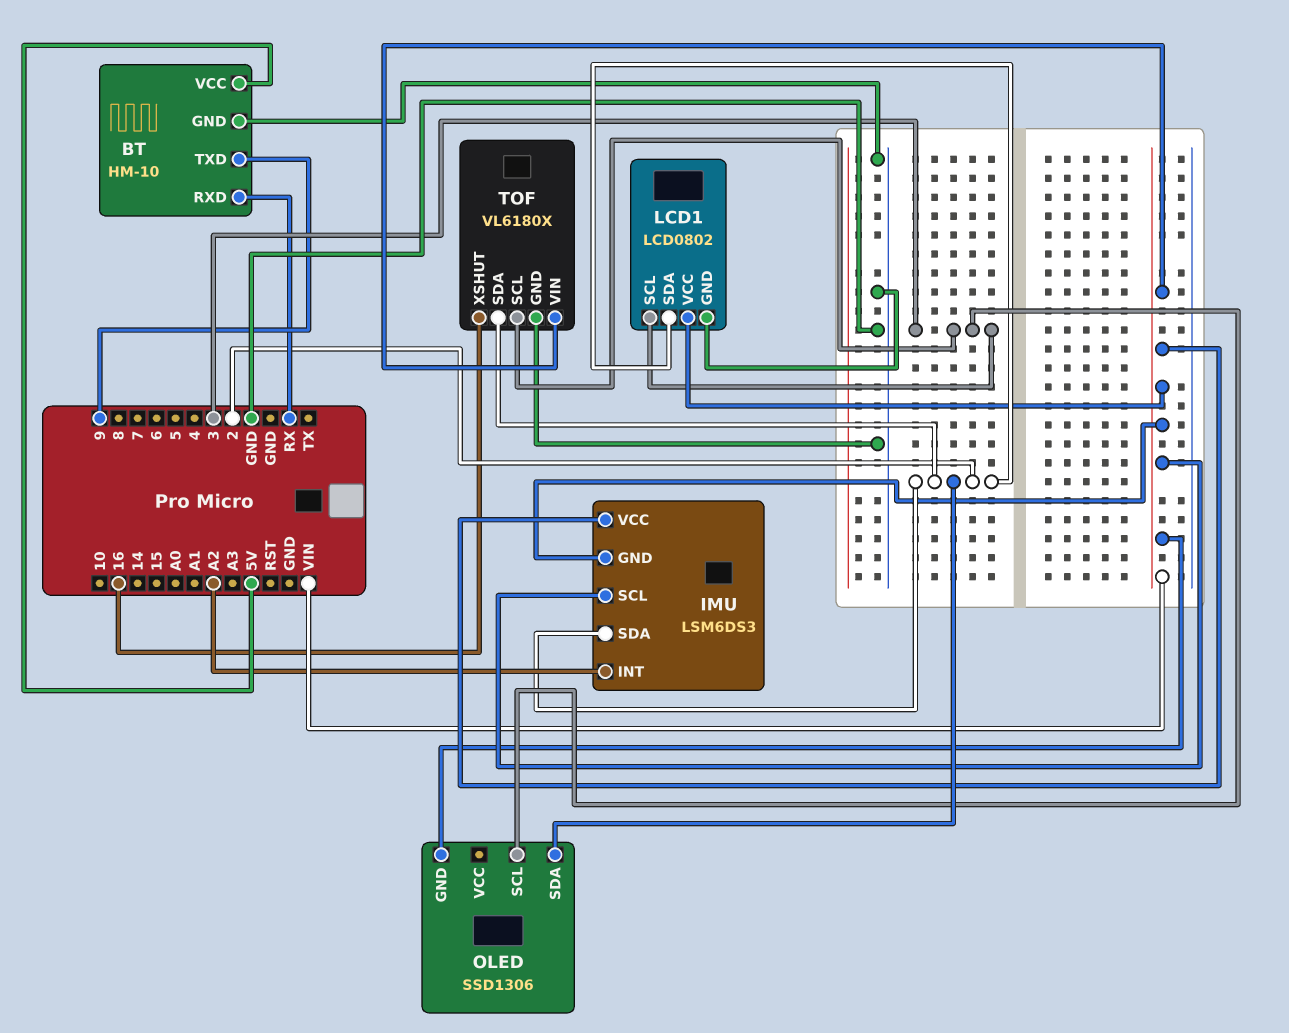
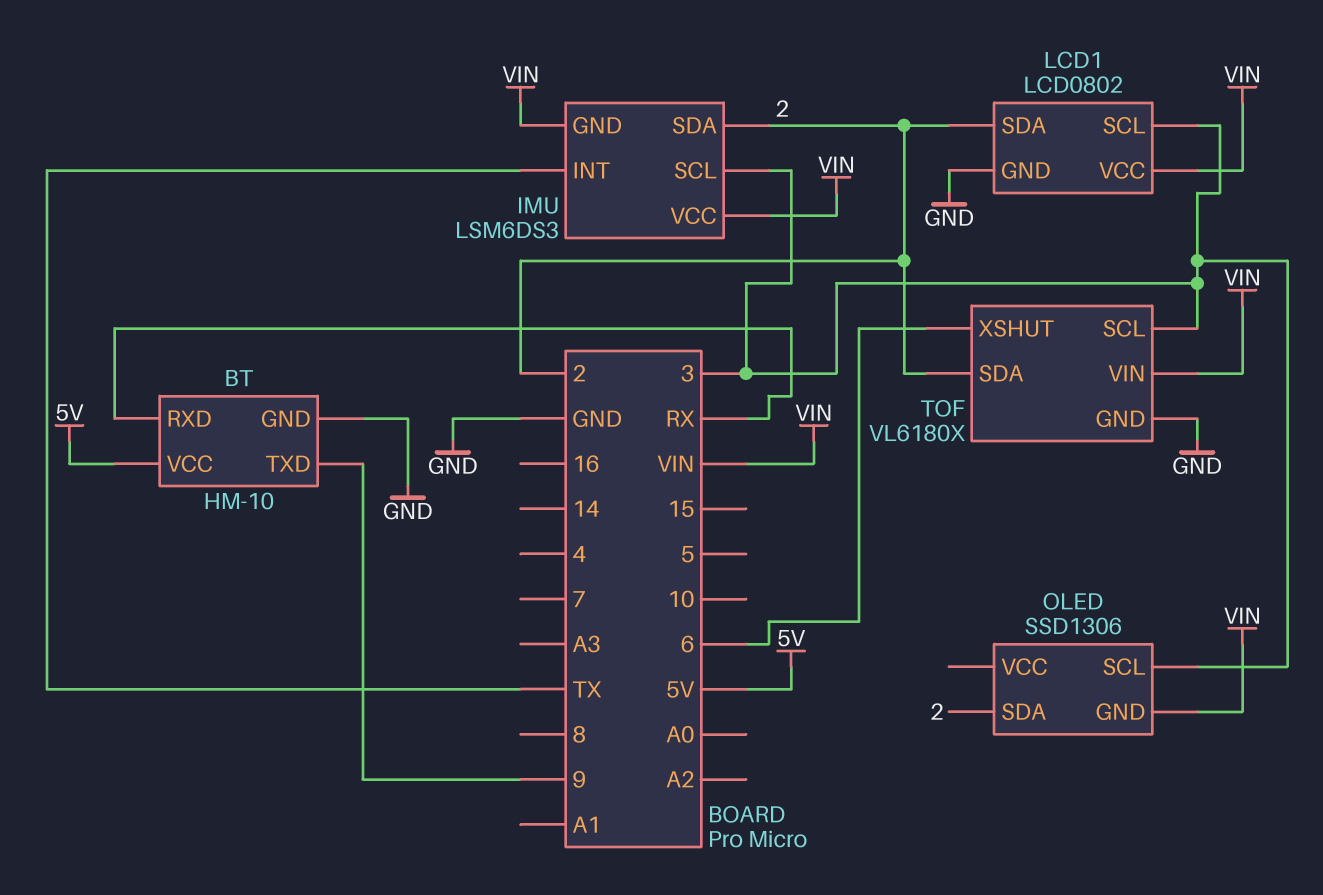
IMU pin INT: A2 -> TX
IMU pin SCL: VIN -> 3
TOF pin XSHUT: 16 -> 6

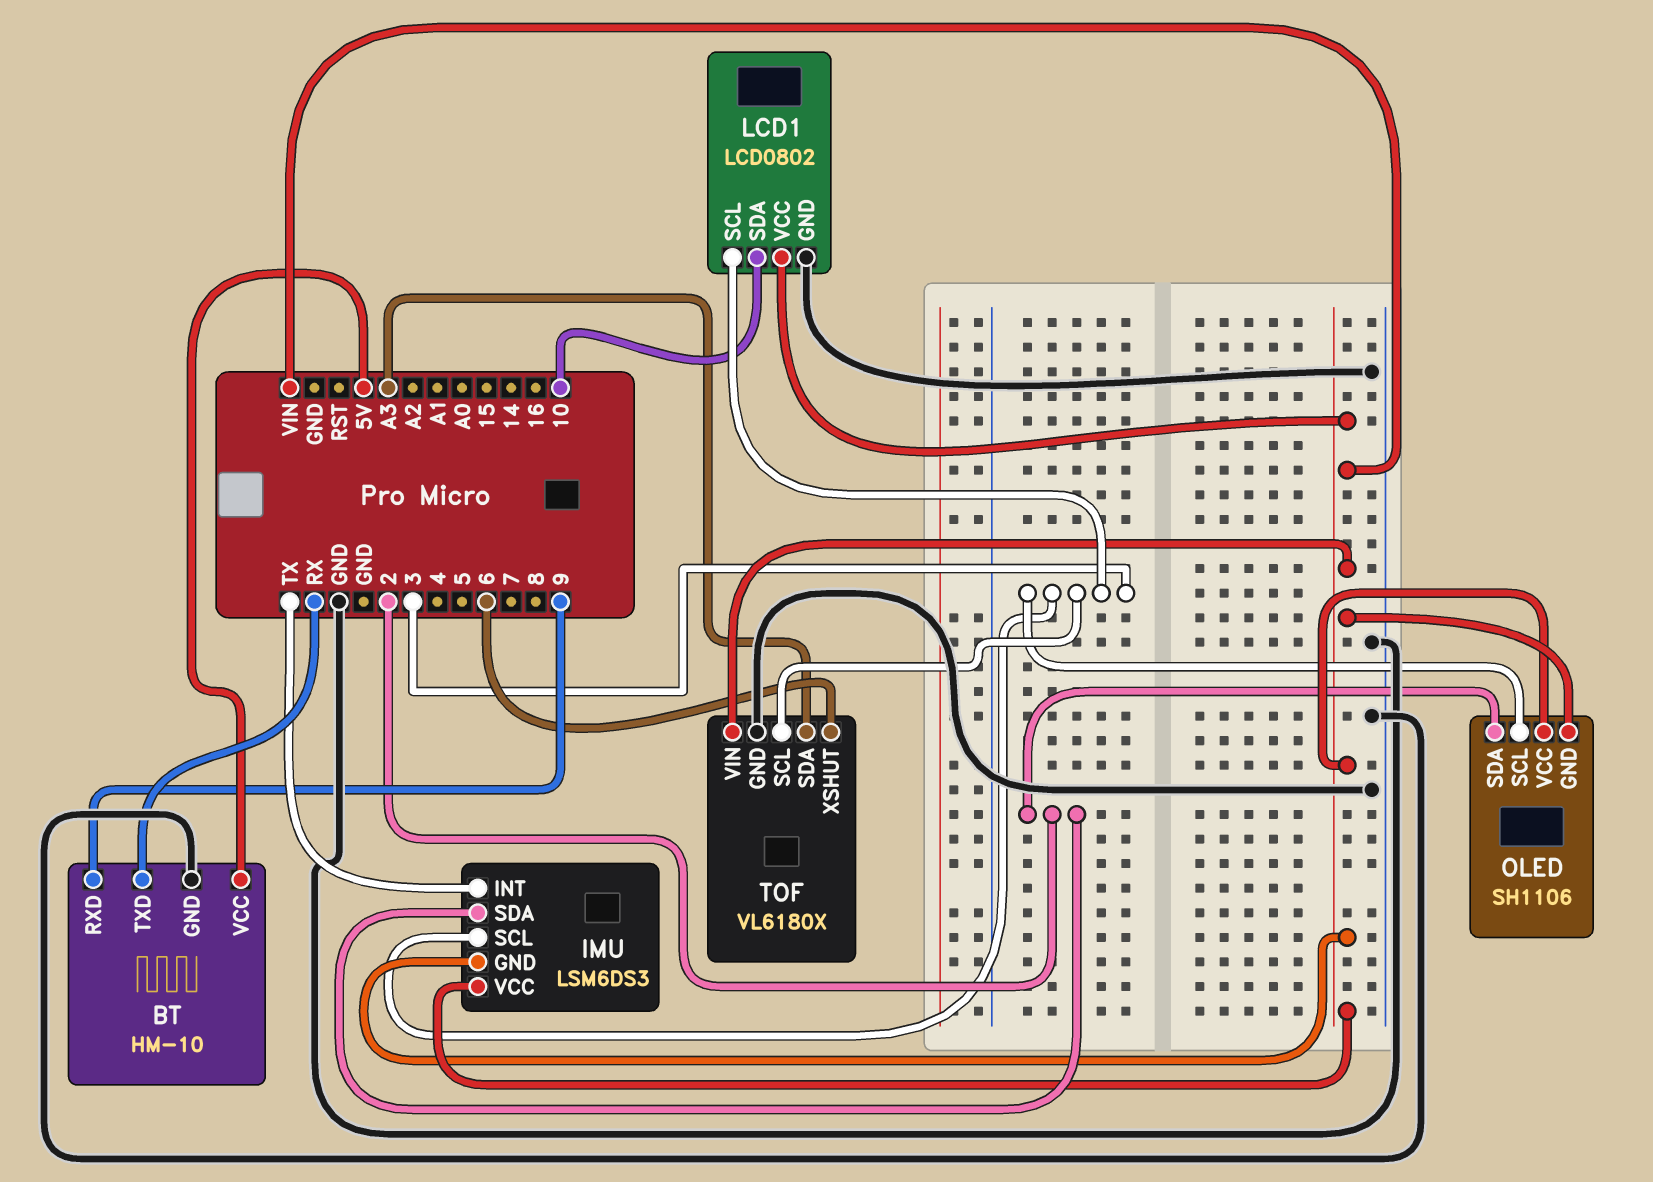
BT pin RXD: RX -> 9
BT pin TXD: 9 -> RX
LCD1 pin SDA: 2 -> 10
OLED: SSD1306 -> SH1106
OLED pin VCC: none -> VIN
TOF pin SDA: 2 -> A3

